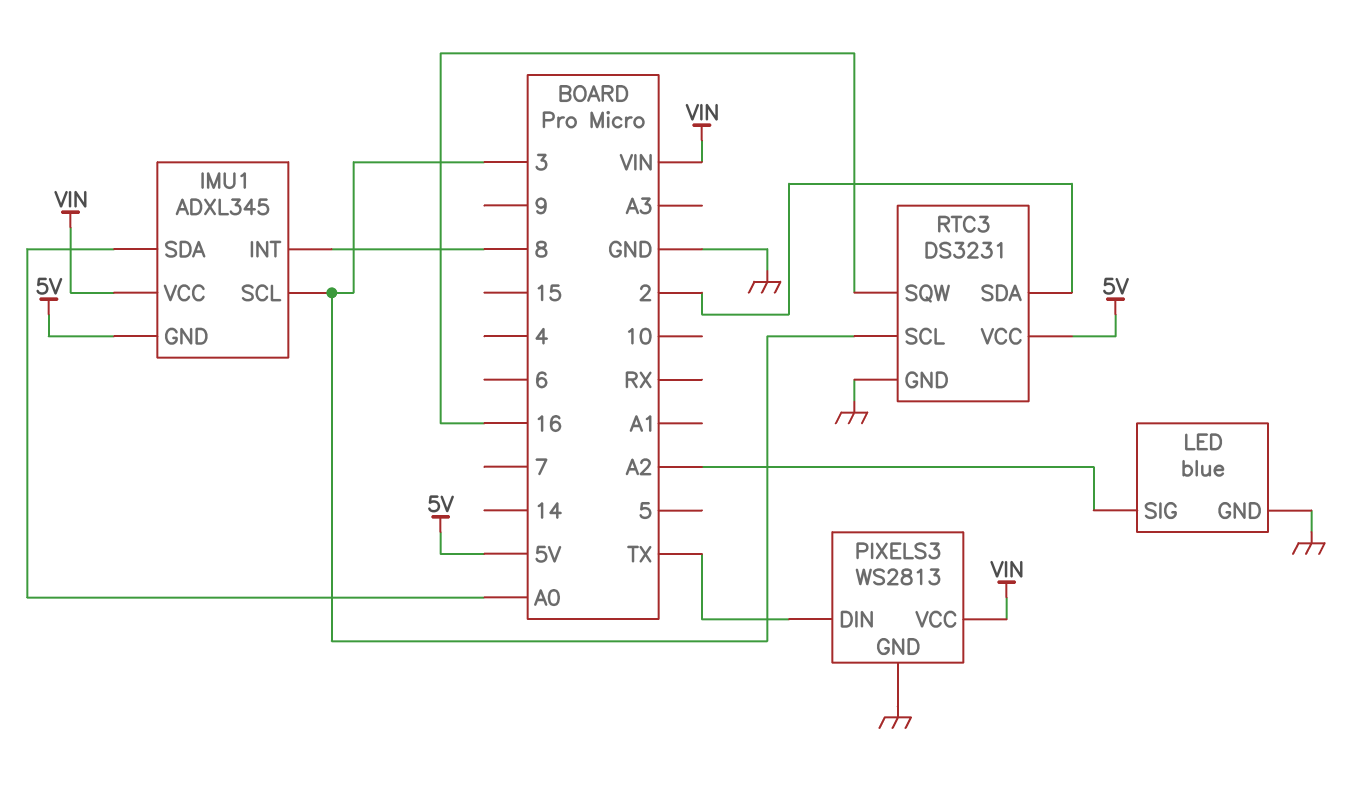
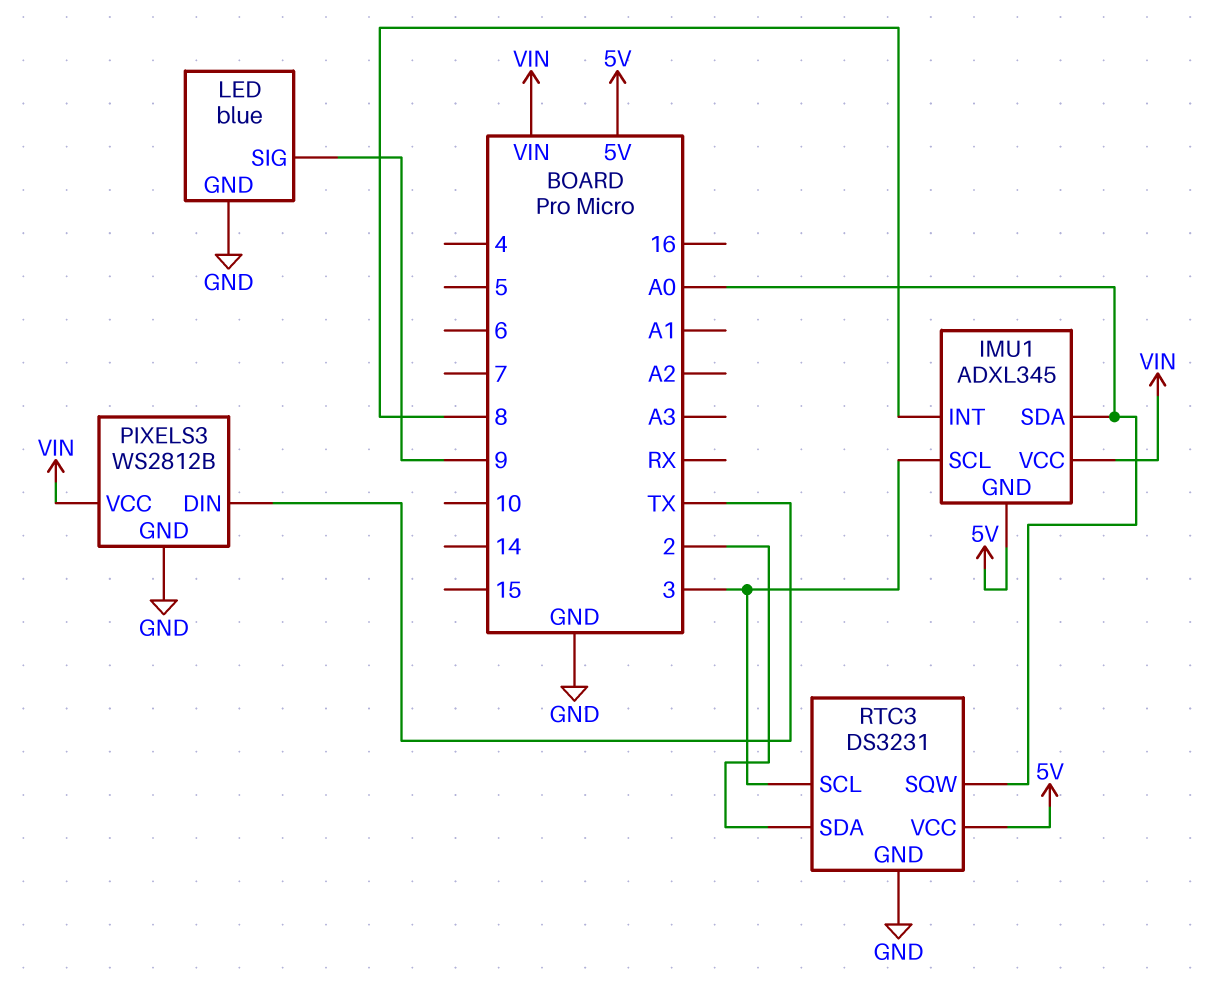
LED pin SIG: A2 -> 9
PIXELS3: WS2813 -> WS2812B
RTC3 pin SQW: 16 -> A0

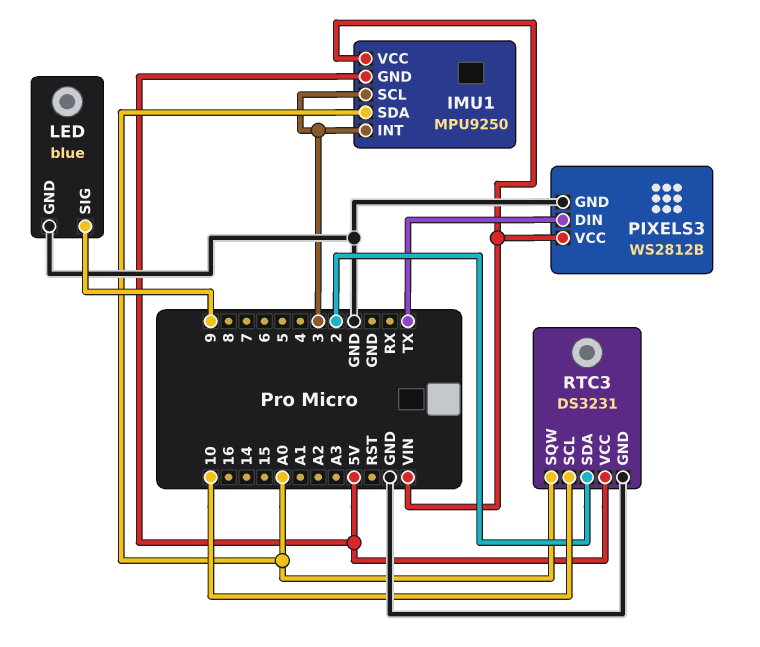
IMU1: ADXL345 -> MPU9250
IMU1 pin INT: 8 -> 3
RTC3 pin SCL: 3 -> 10

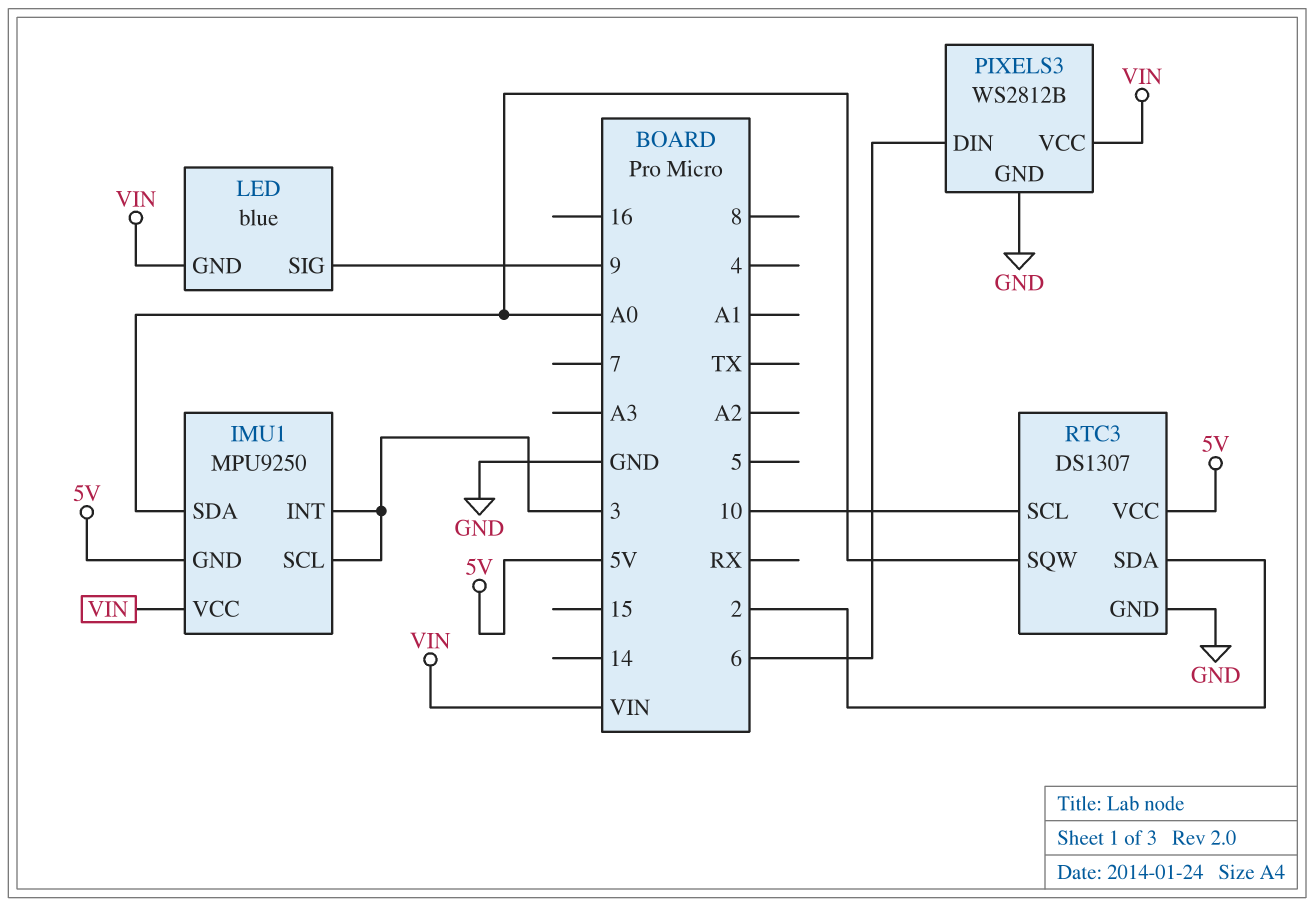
LED pin GND: GND -> VIN
PIXELS3 pin DIN: TX -> 6
RTC3: DS3231 -> DS1307

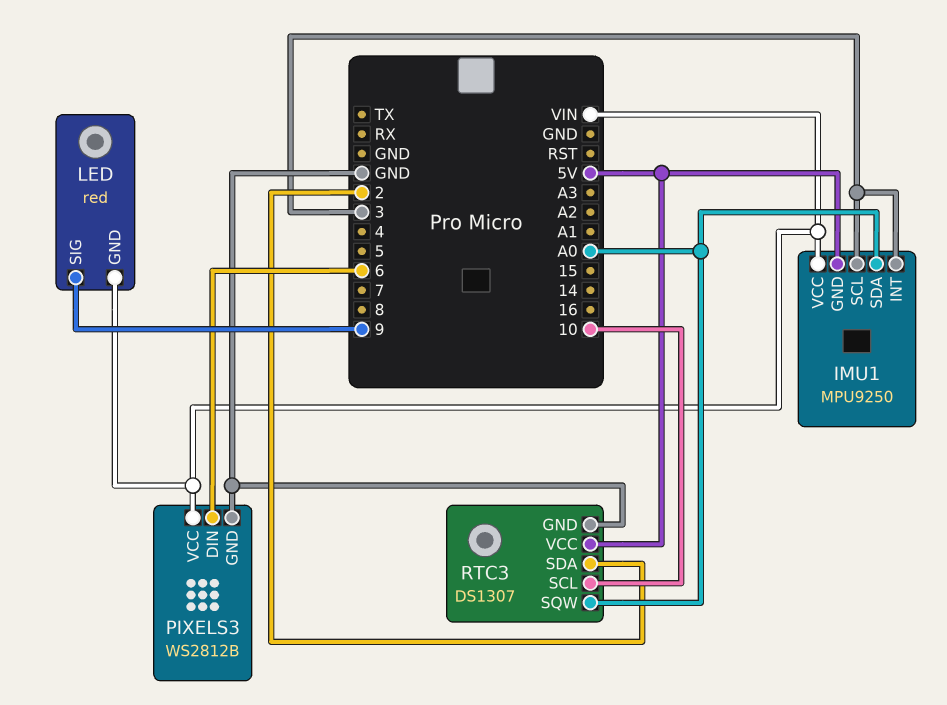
LED: blue -> red

